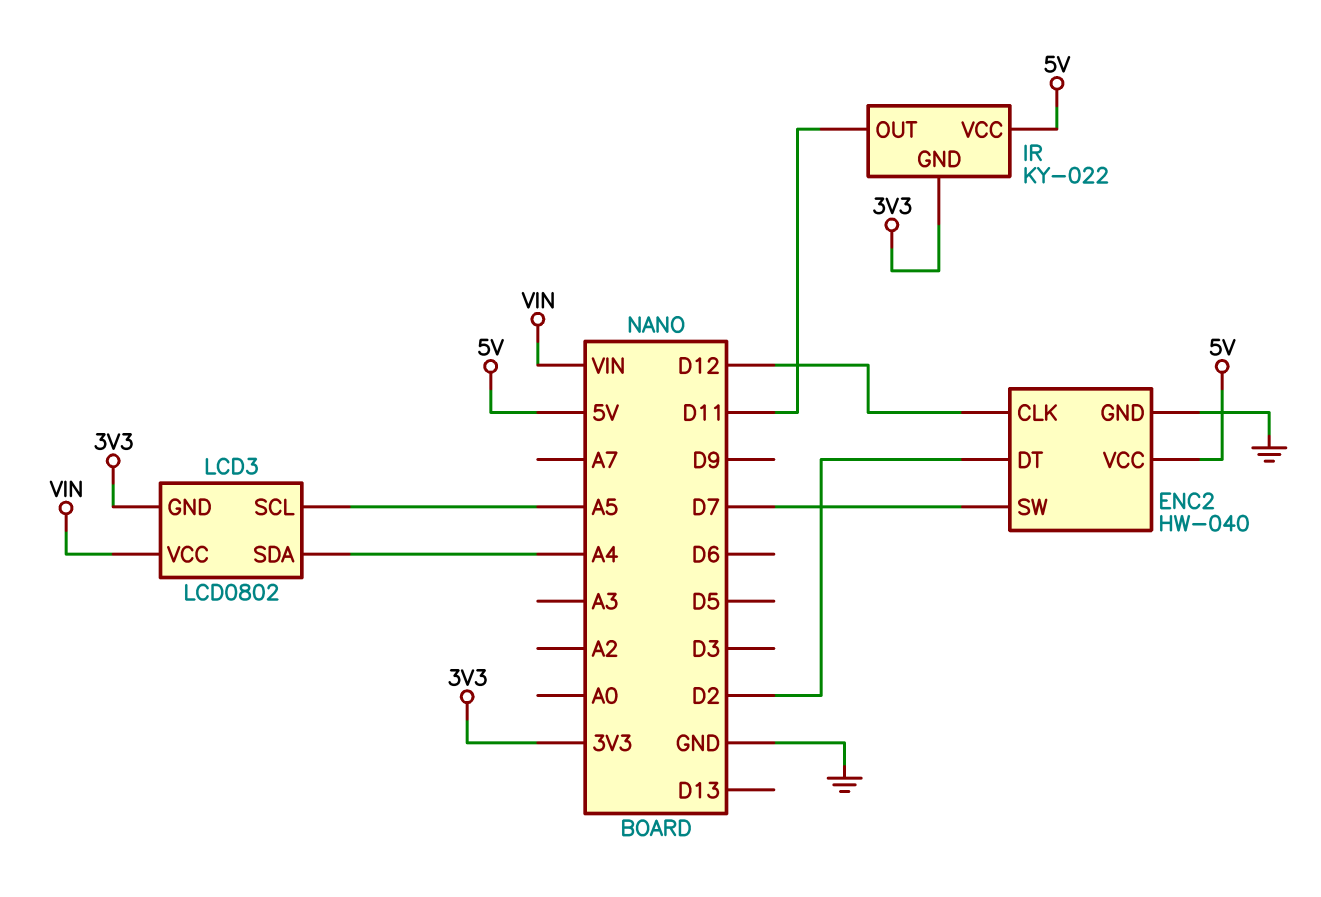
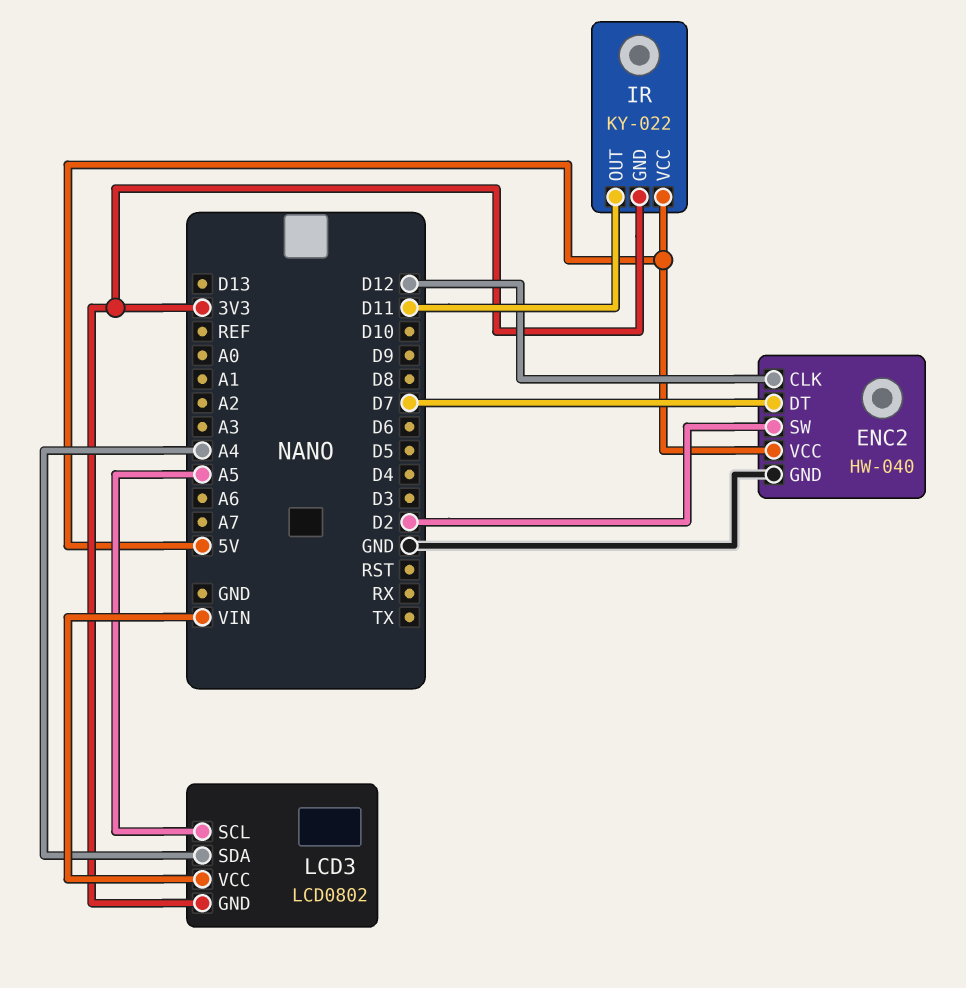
ENC2 pin DT: D2 -> D7
ENC2 pin SW: D7 -> D2

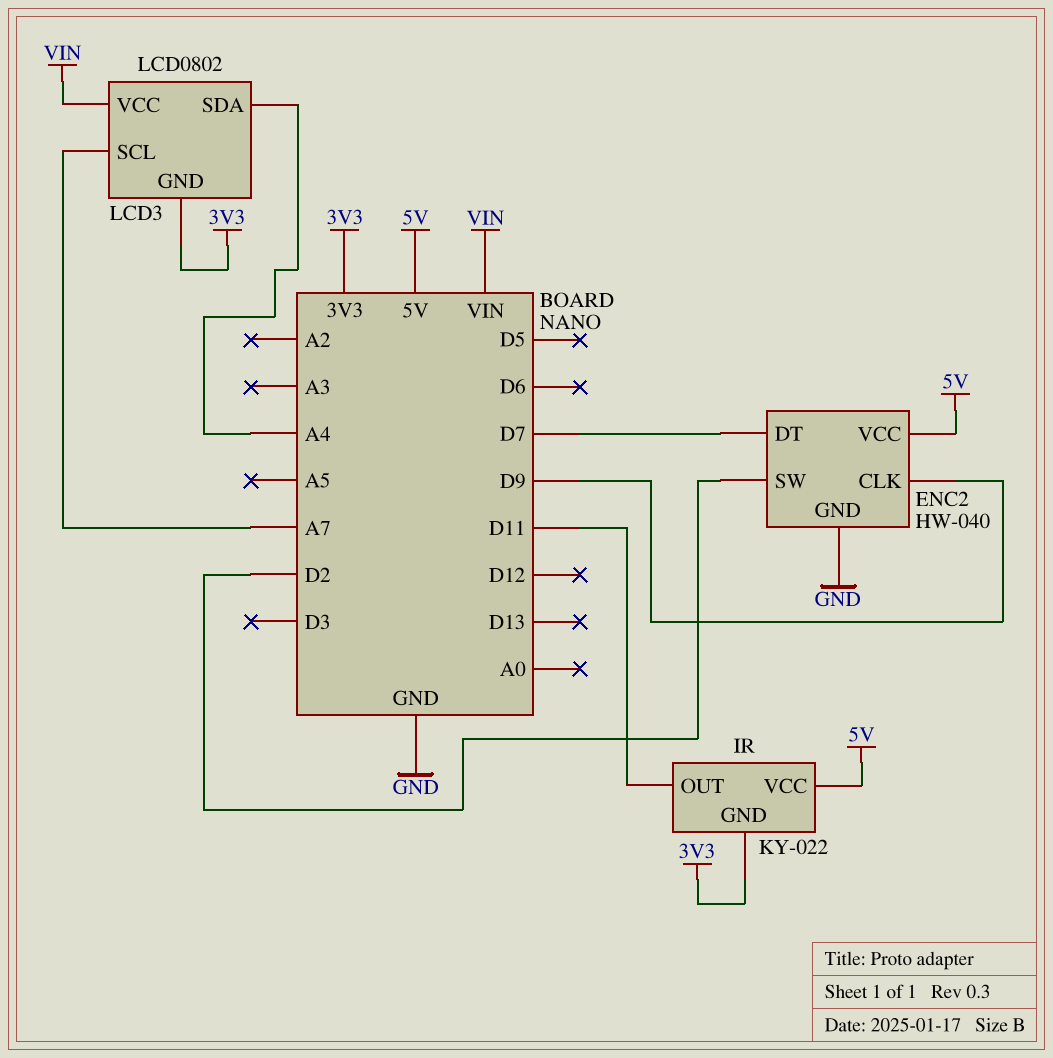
ENC2 pin CLK: D12 -> D9
LCD3 pin SCL: A5 -> A7

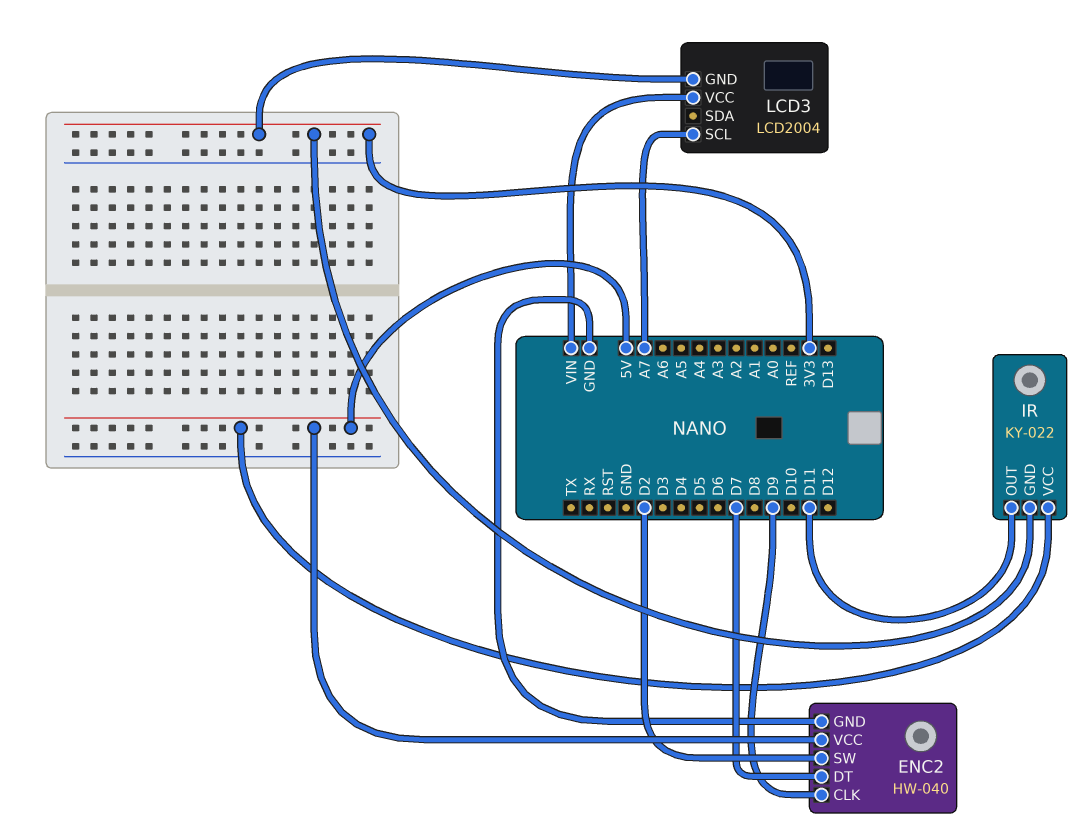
LCD3: LCD0802 -> LCD2004
LCD3 pin SDA: A4 -> none

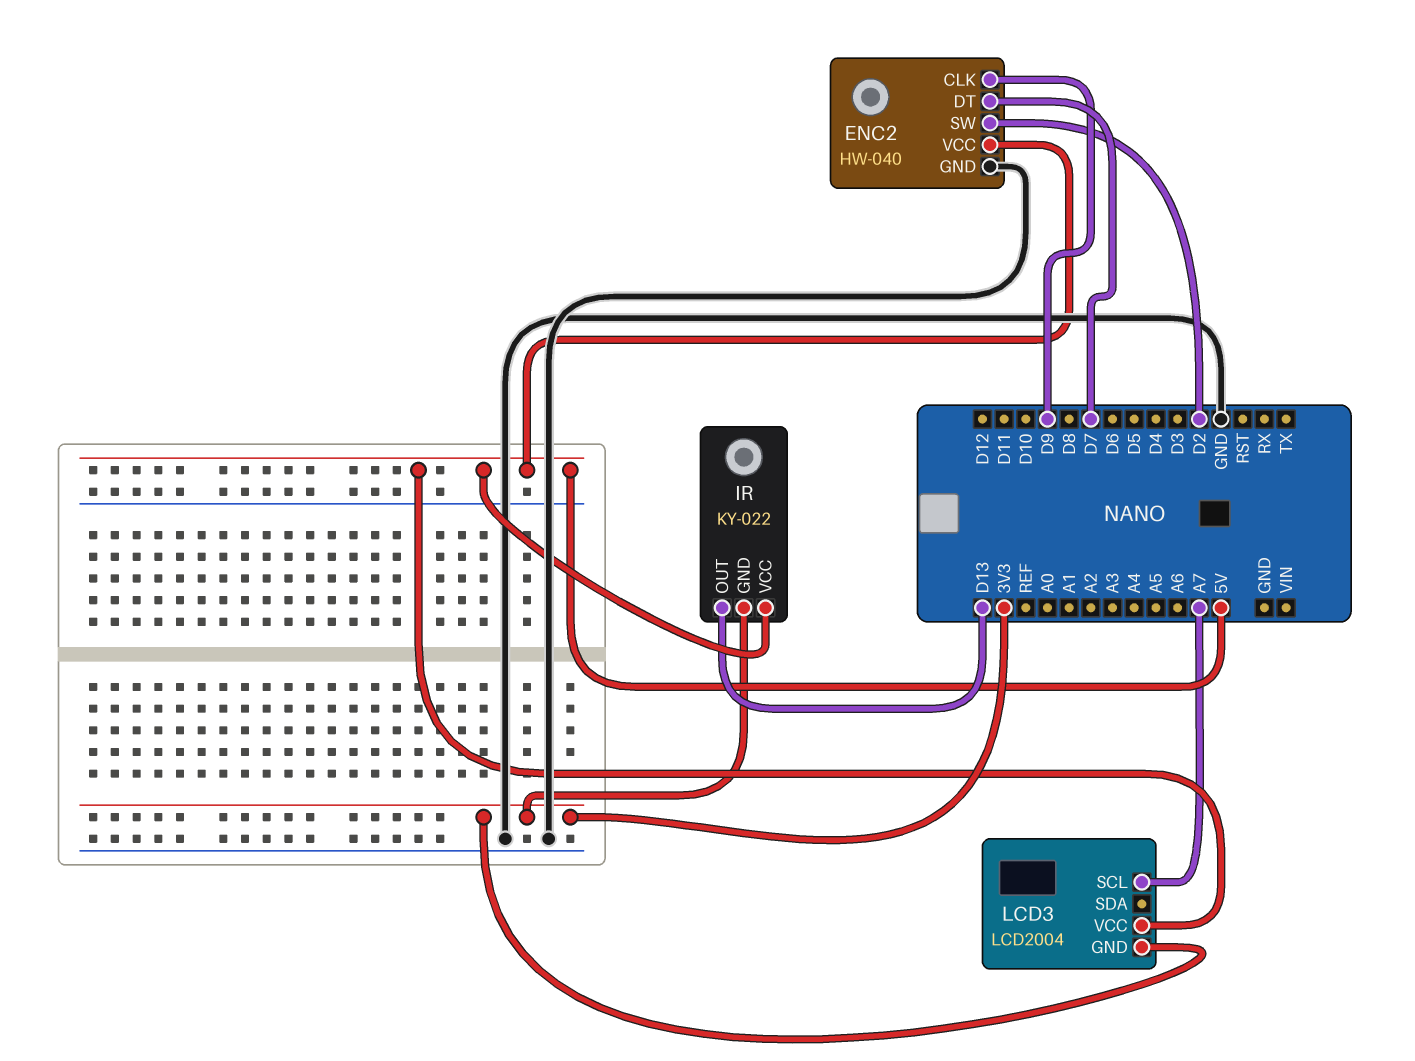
IR pin OUT: D11 -> D13
LCD3 pin VCC: VIN -> 5V

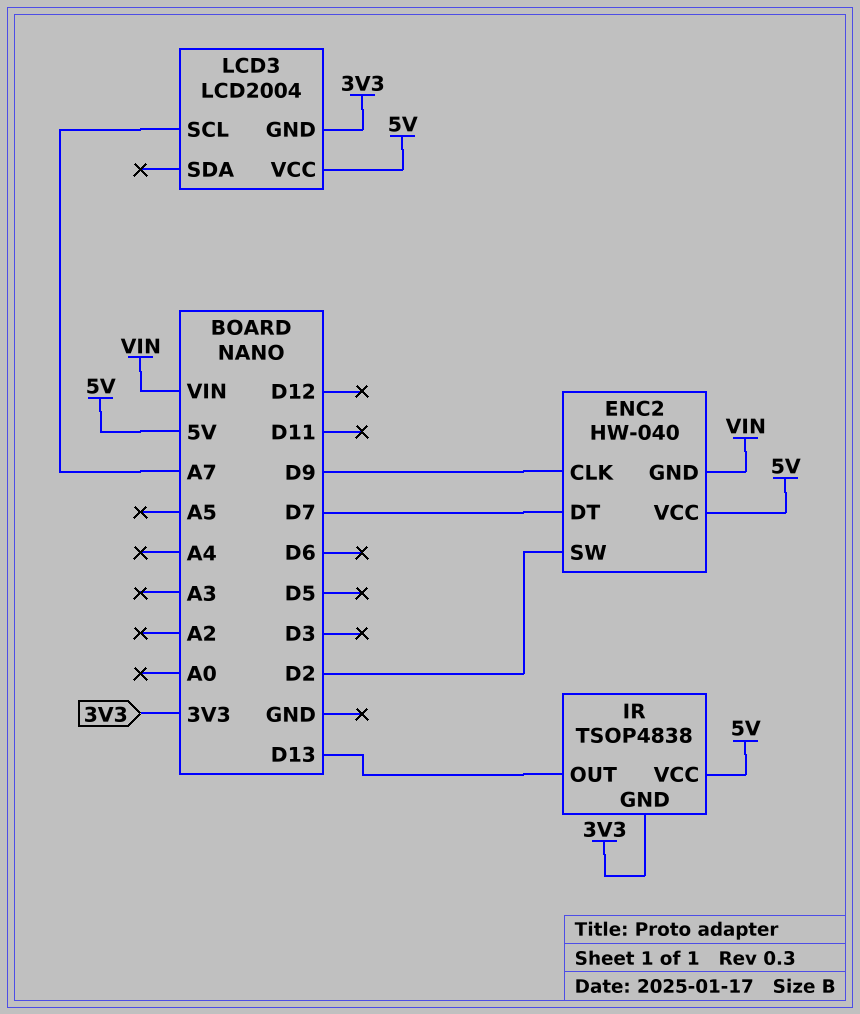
ENC2 pin GND: GND -> VIN
IR: KY-022 -> TSOP4838

